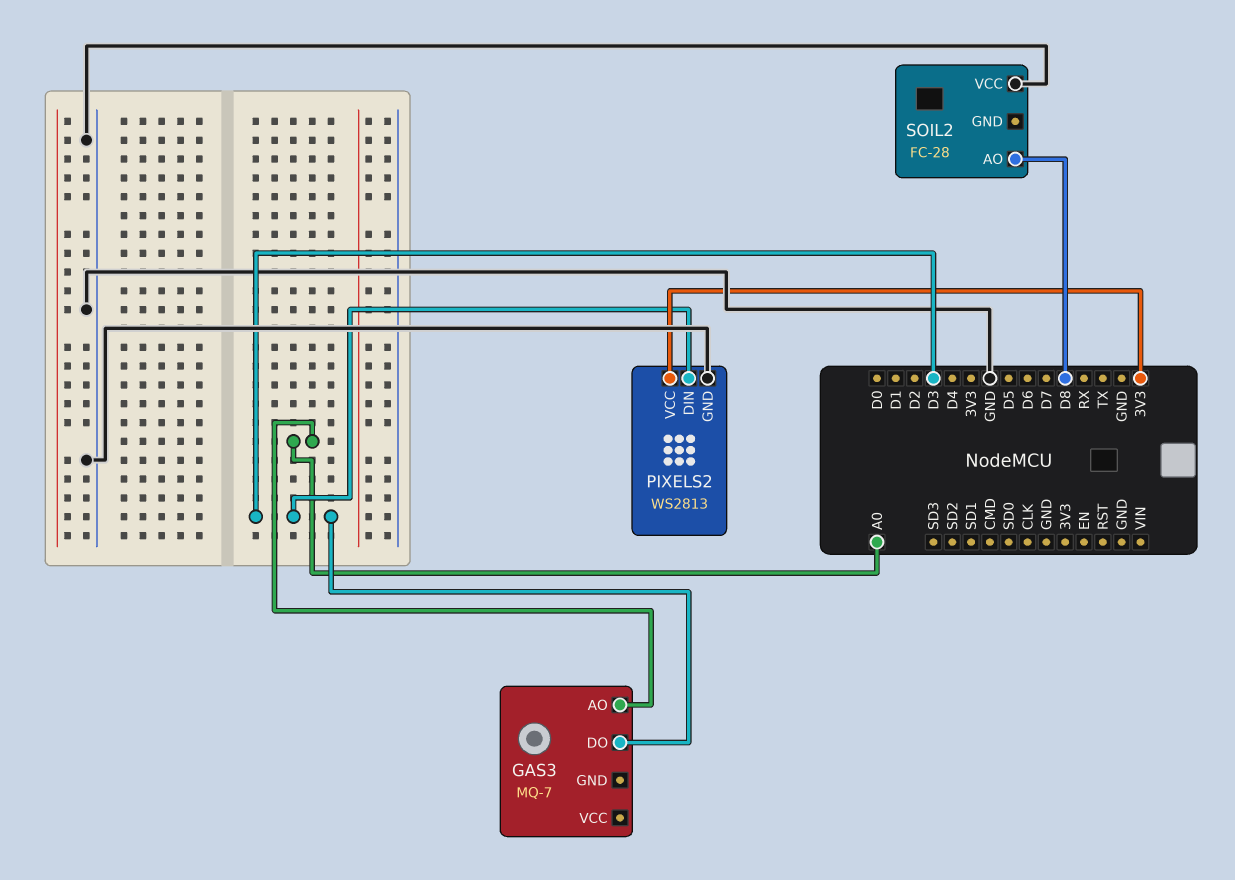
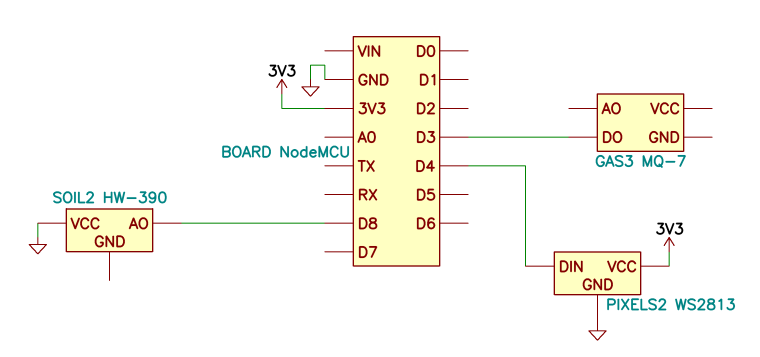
GAS3 pin AO: A0 -> none
PIXELS2 pin DIN: D3 -> D4
SOIL2: FC-28 -> HW-390

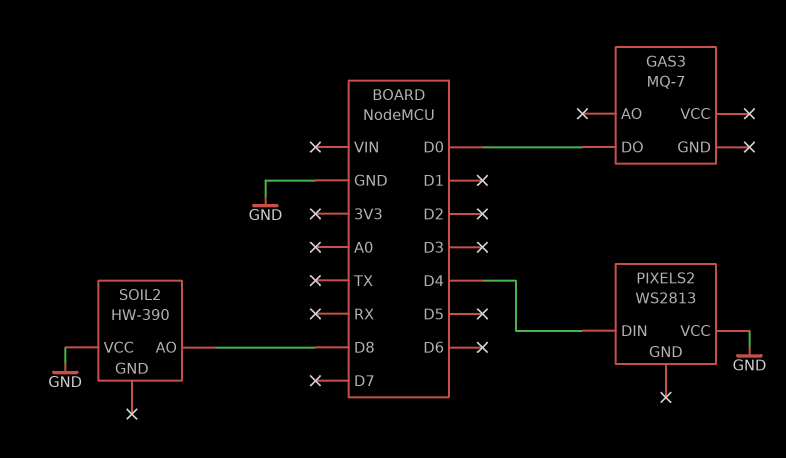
GAS3 pin DO: D3 -> D0
PIXELS2 pin GND: GND -> none
PIXELS2 pin VCC: 3V3 -> GND

